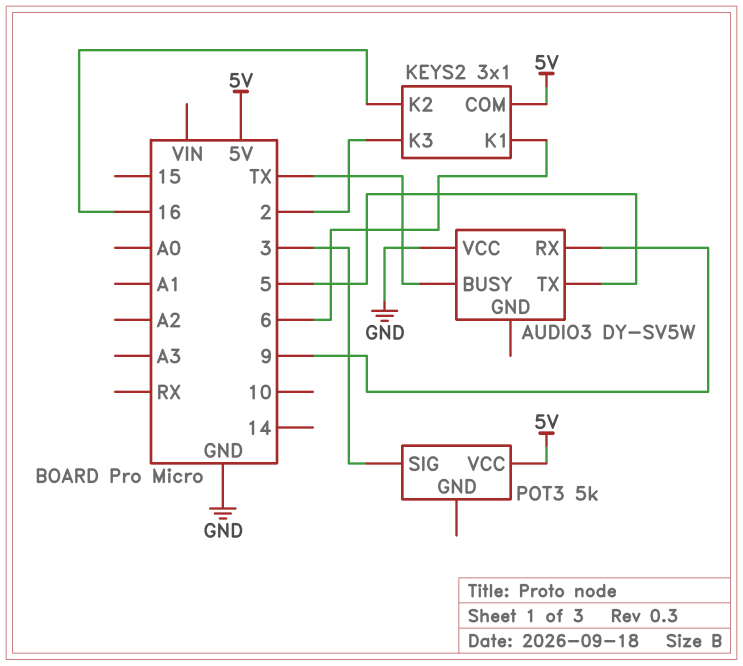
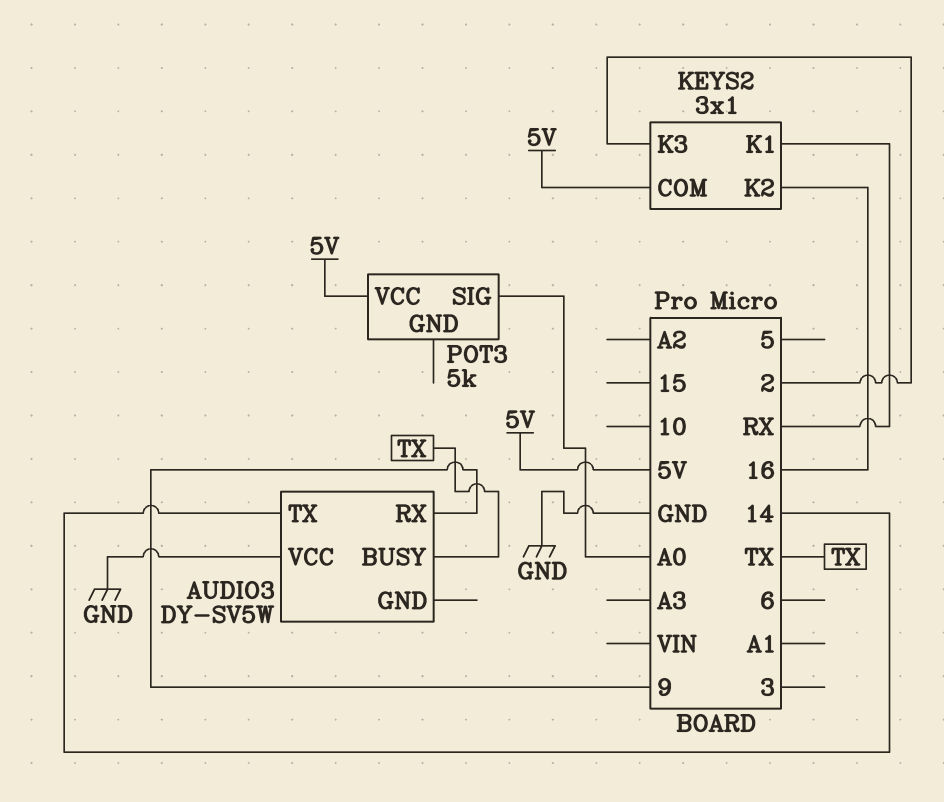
AUDIO3 pin TX: 5 -> 14
KEYS2 pin K1: 6 -> RX
POT3 pin SIG: 3 -> A0

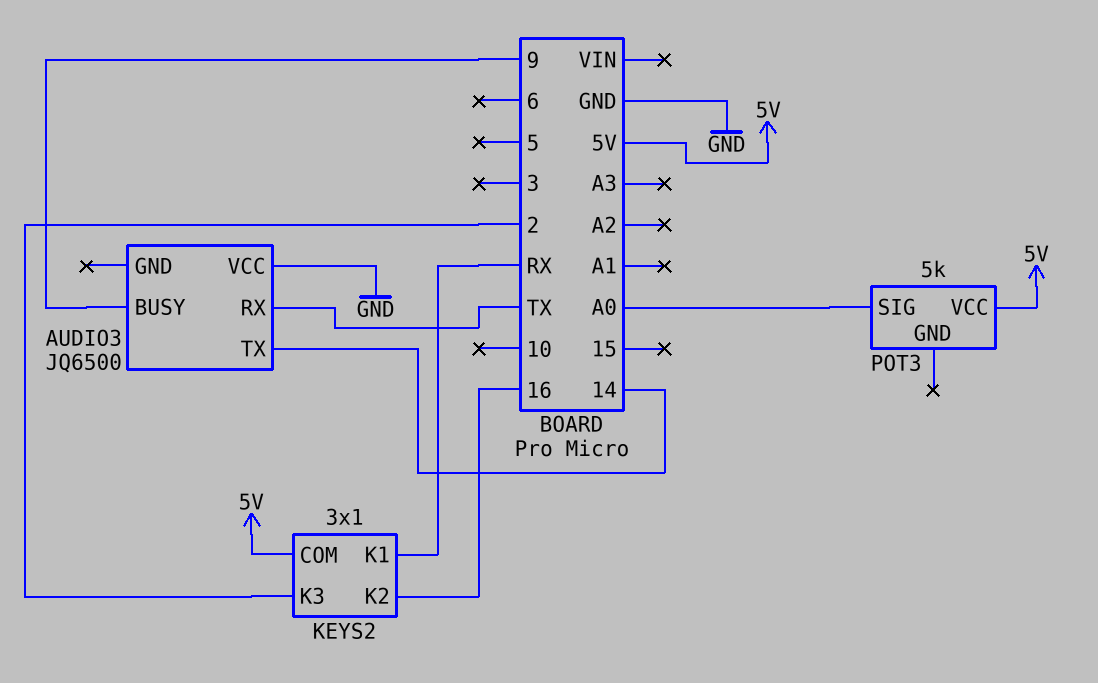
AUDIO3: DY-SV5W -> JQ6500
AUDIO3 pin BUSY: TX -> 9
AUDIO3 pin RX: 9 -> TX

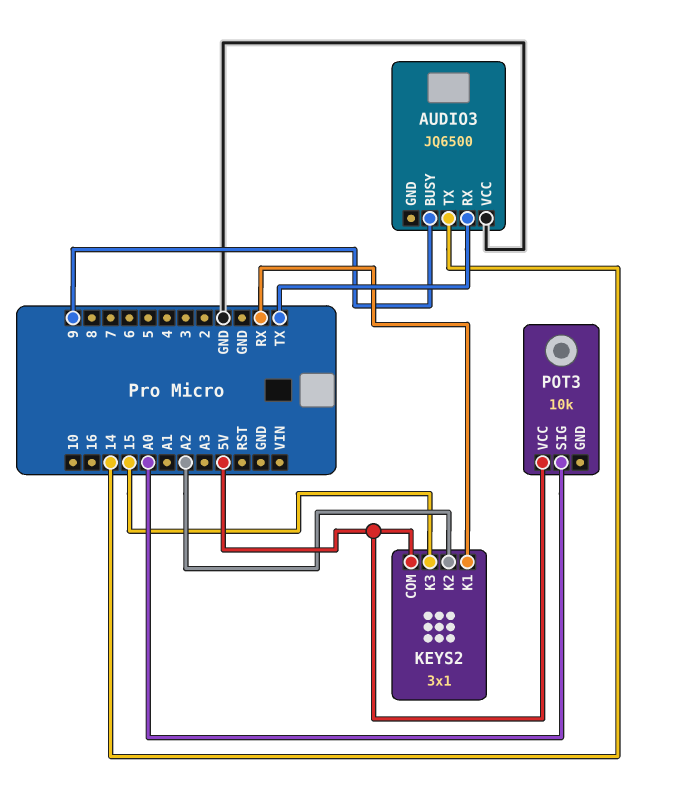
KEYS2 pin K2: 16 -> A2
KEYS2 pin K3: 2 -> 15
POT3: 5k -> 10k

